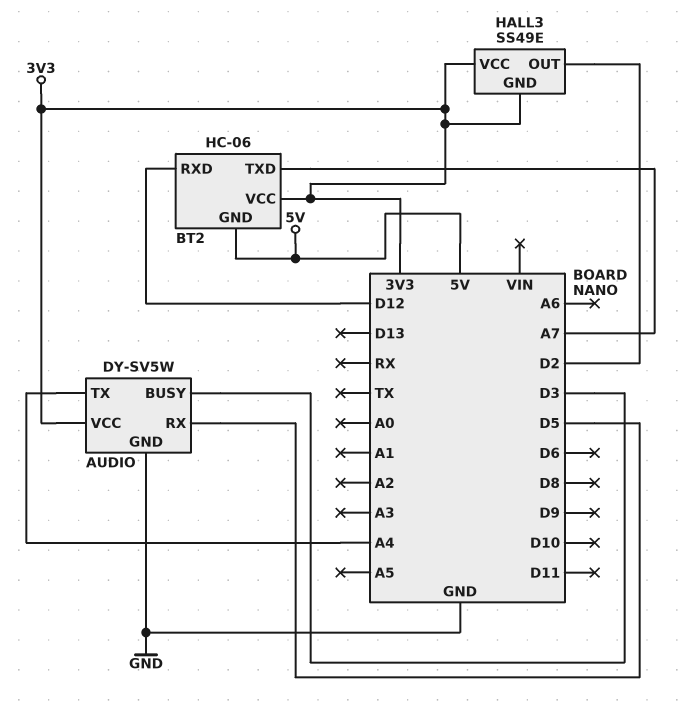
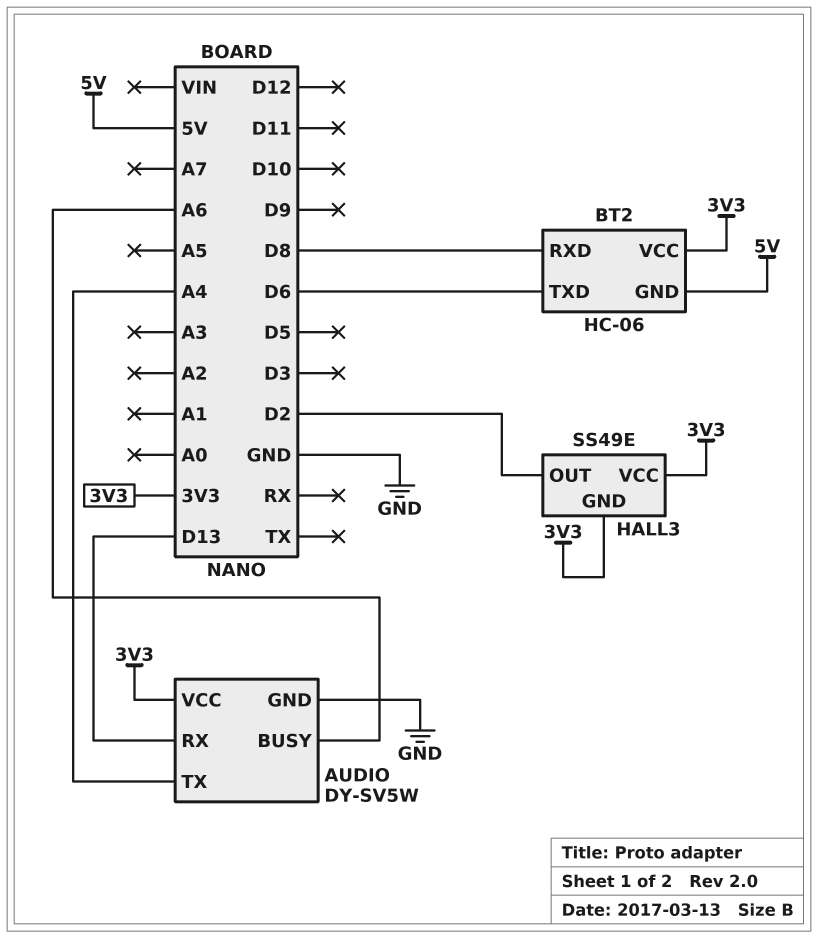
AUDIO pin BUSY: D3 -> A6
AUDIO pin RX: D5 -> D13
BT2 pin RXD: D12 -> D8
BT2 pin TXD: A7 -> D6

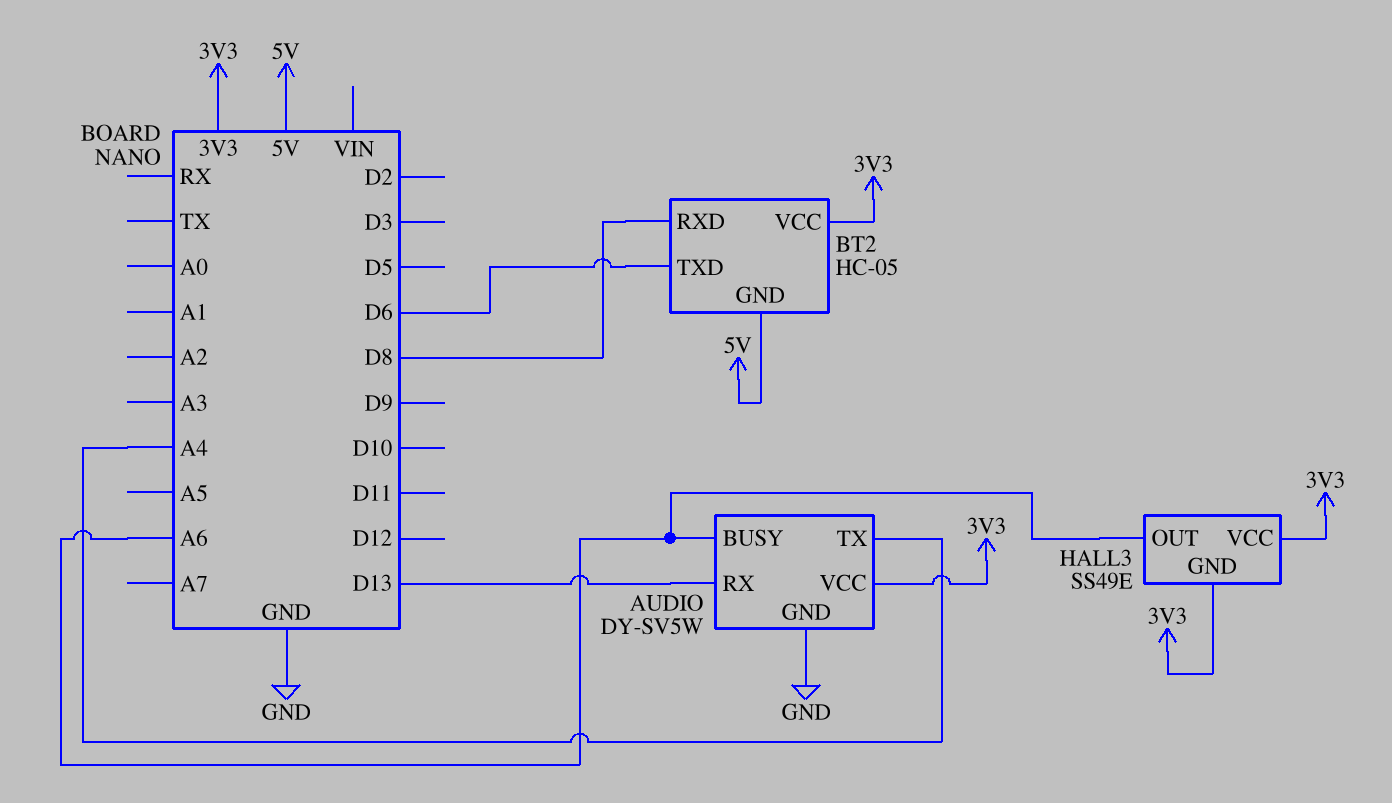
BT2: HC-06 -> HC-05
HALL3 pin OUT: D2 -> A6

